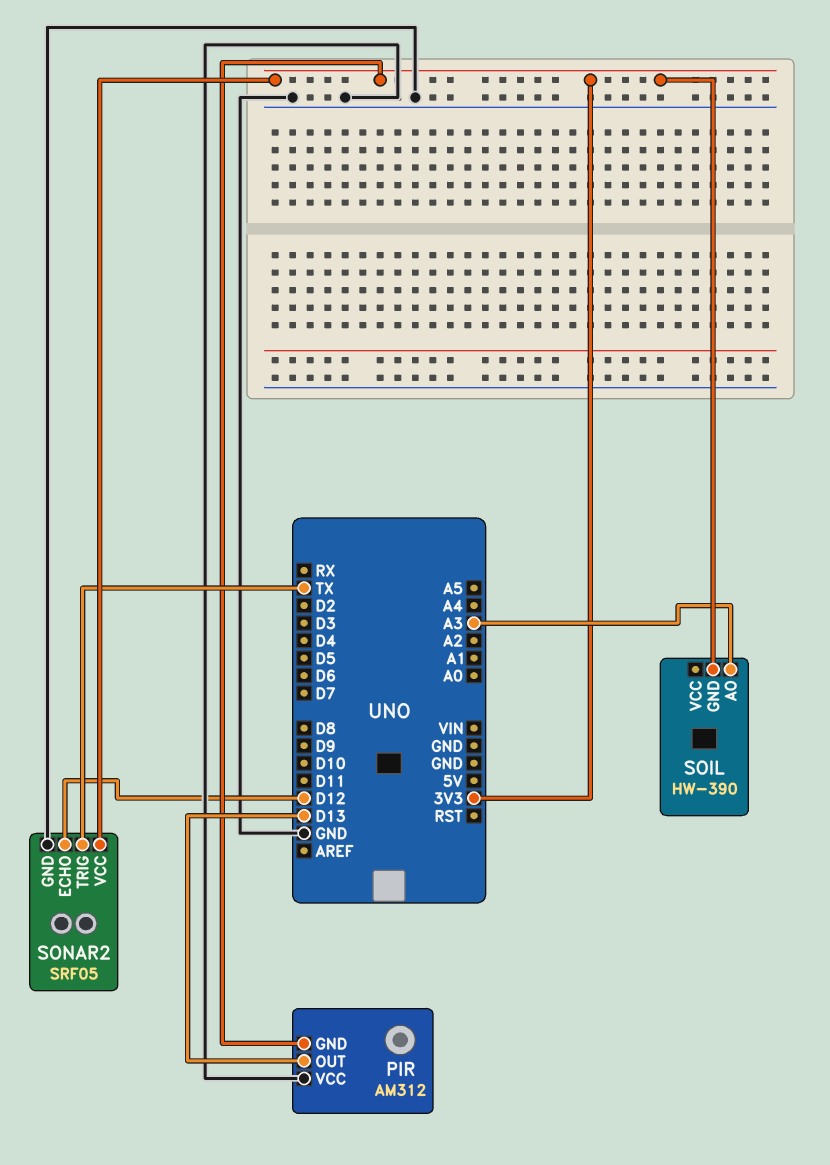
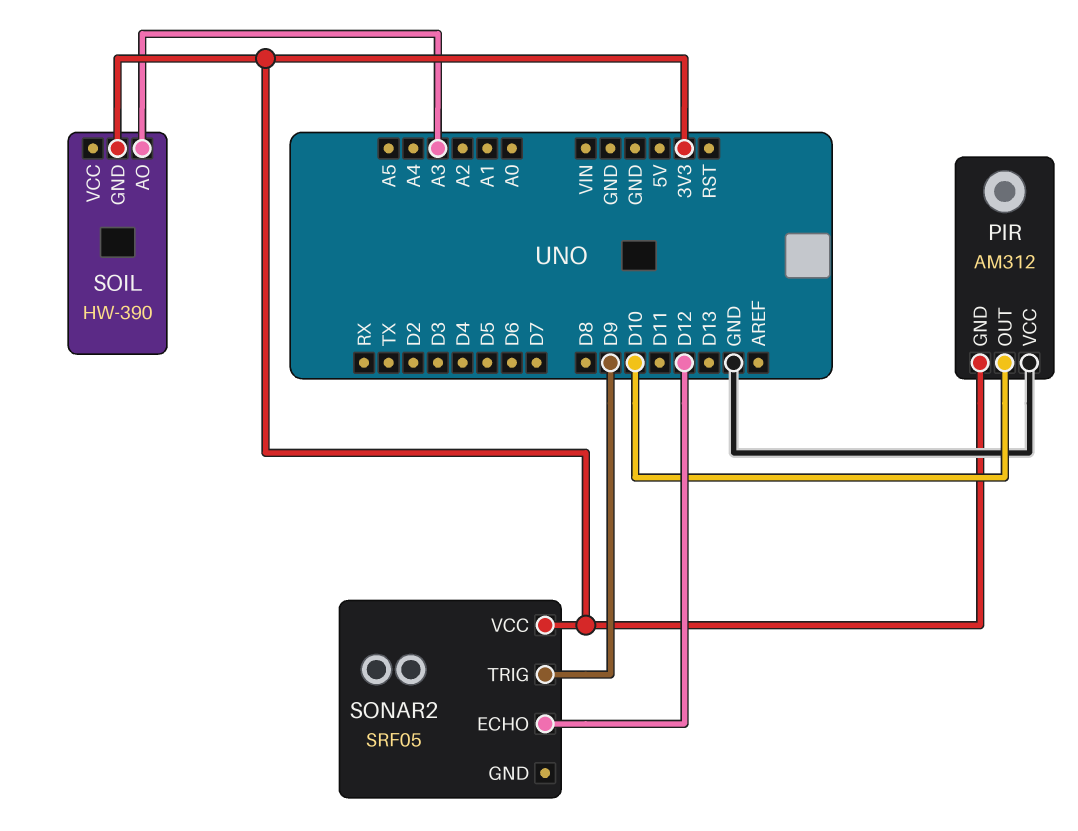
PIR pin OUT: D13 -> D10
SONAR2 pin GND: GND -> none
SONAR2 pin TRIG: TX -> D9

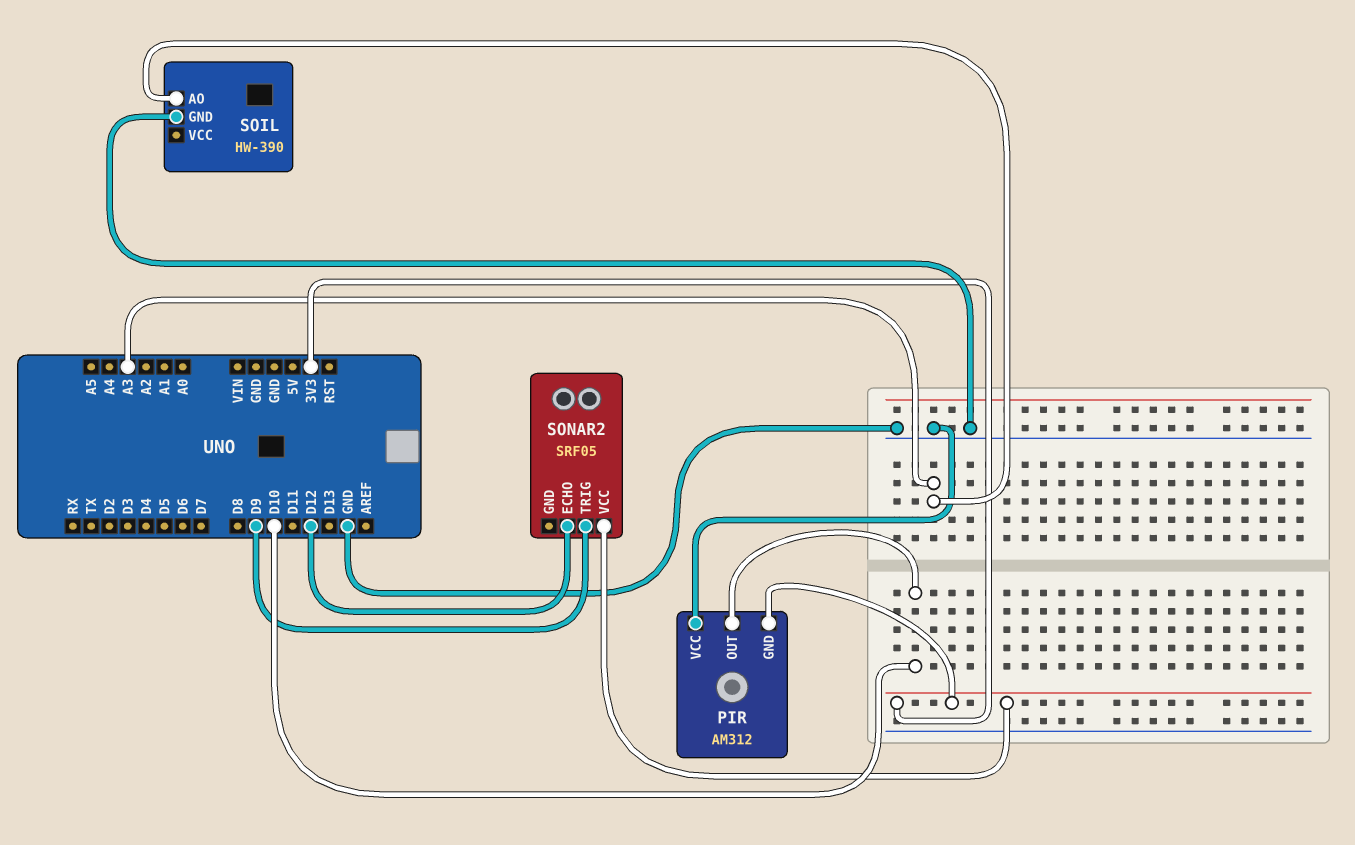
SOIL pin GND: 3V3 -> GND

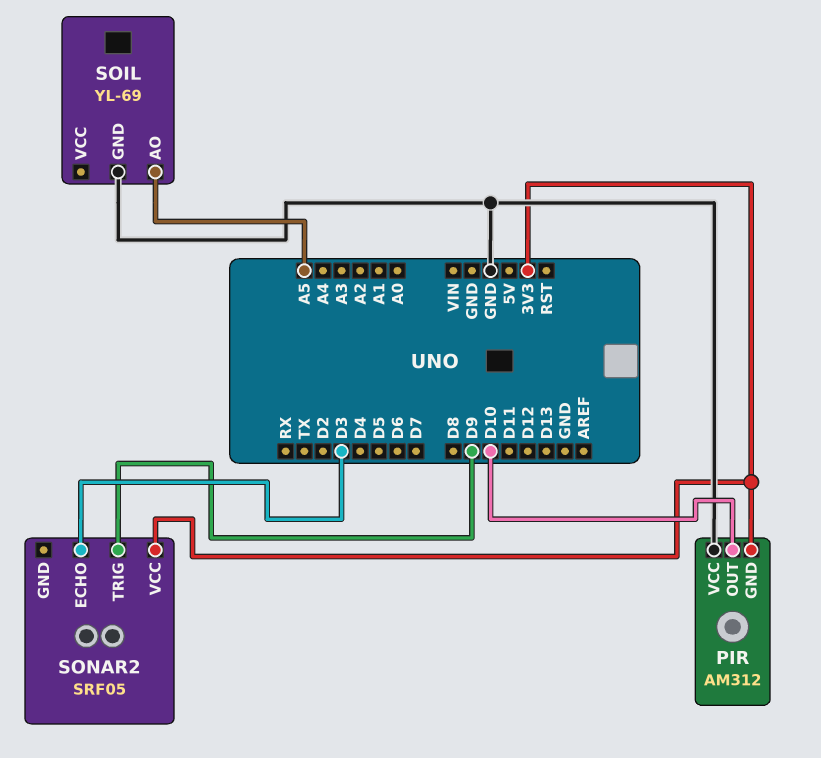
SOIL: HW-390 -> YL-69
SOIL pin AO: A3 -> A5
SONAR2 pin ECHO: D12 -> D3

